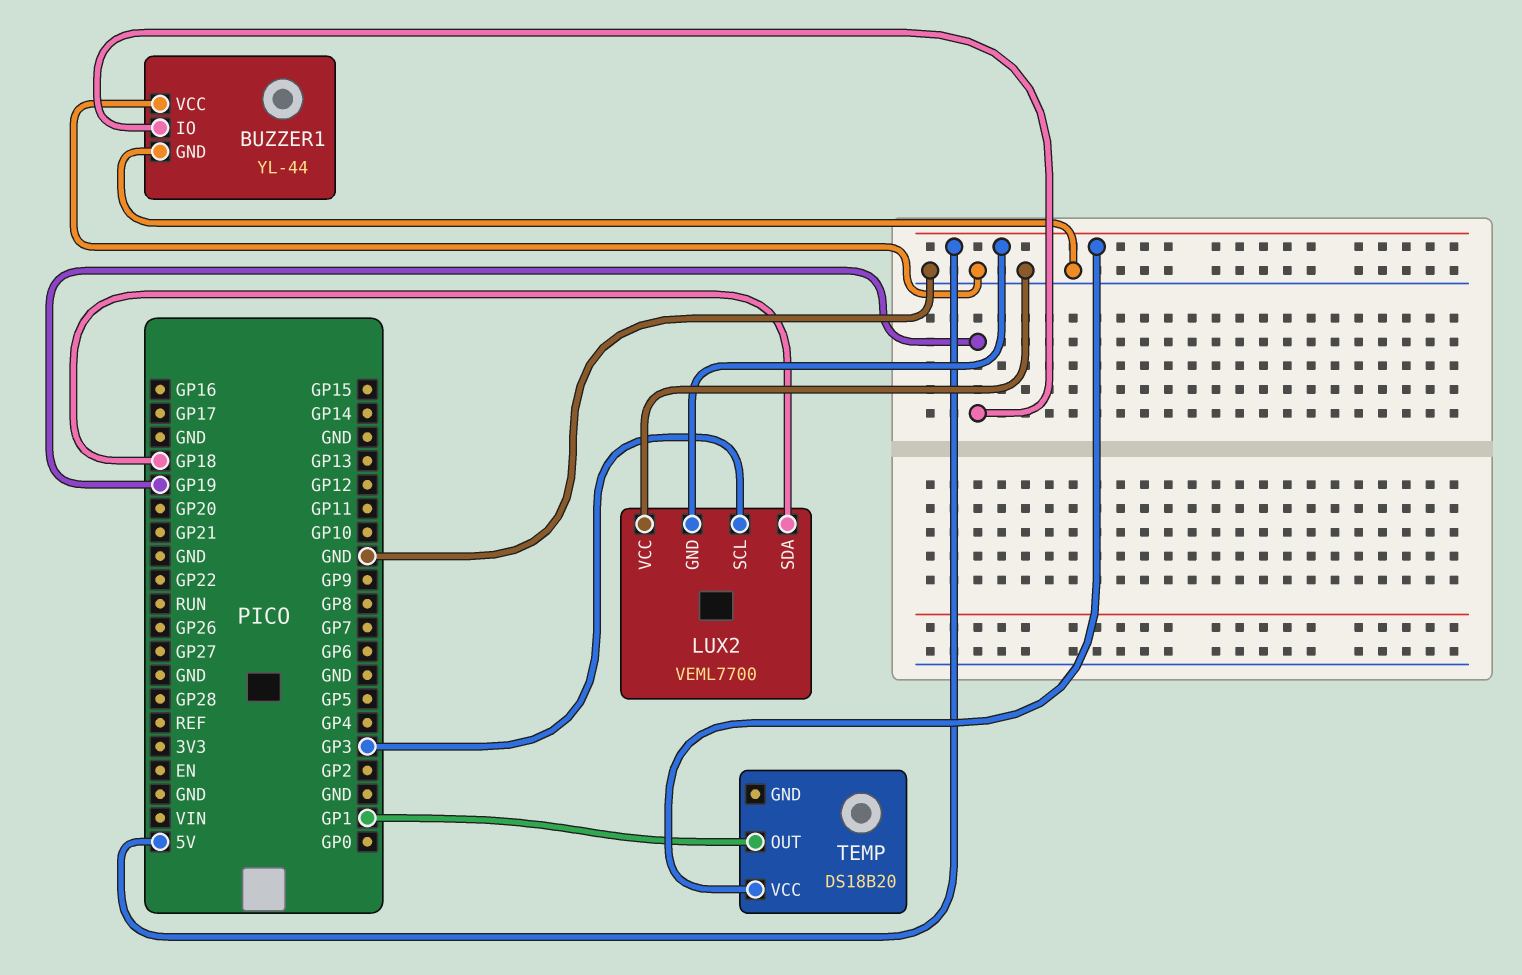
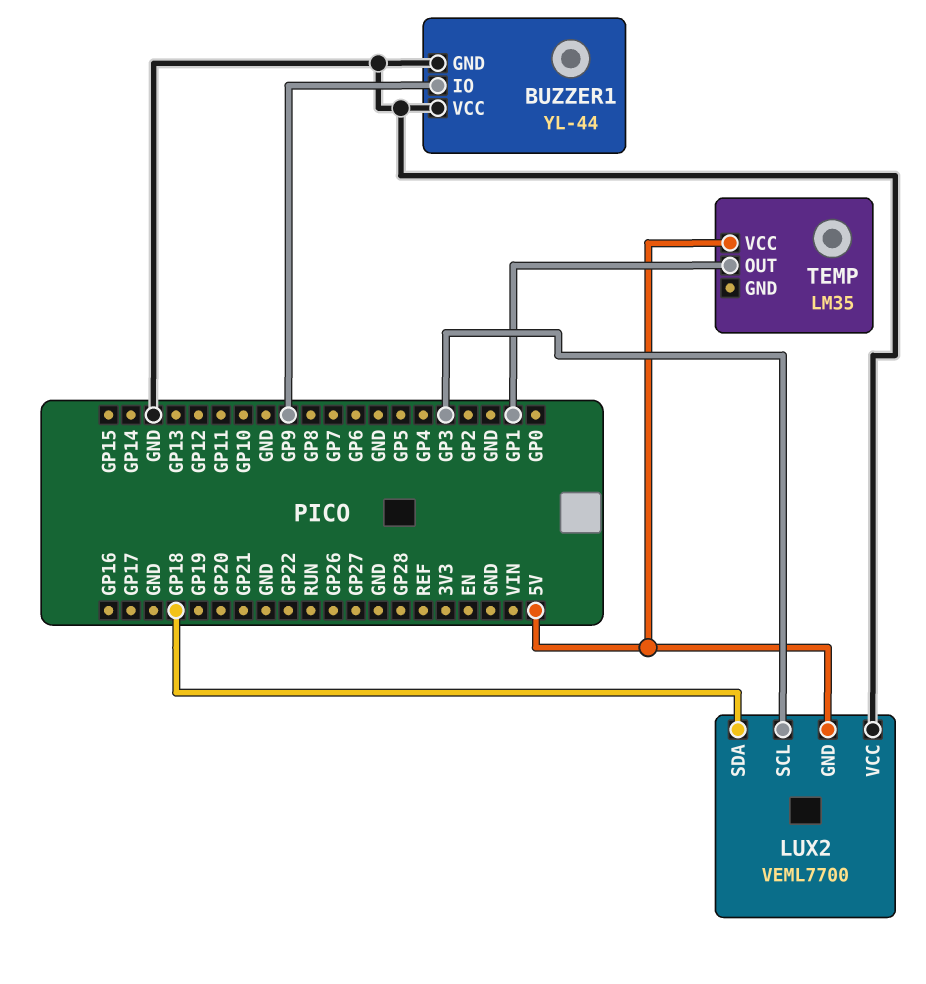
BUZZER1 pin IO: GP19 -> GP9
TEMP: DS18B20 -> LM35

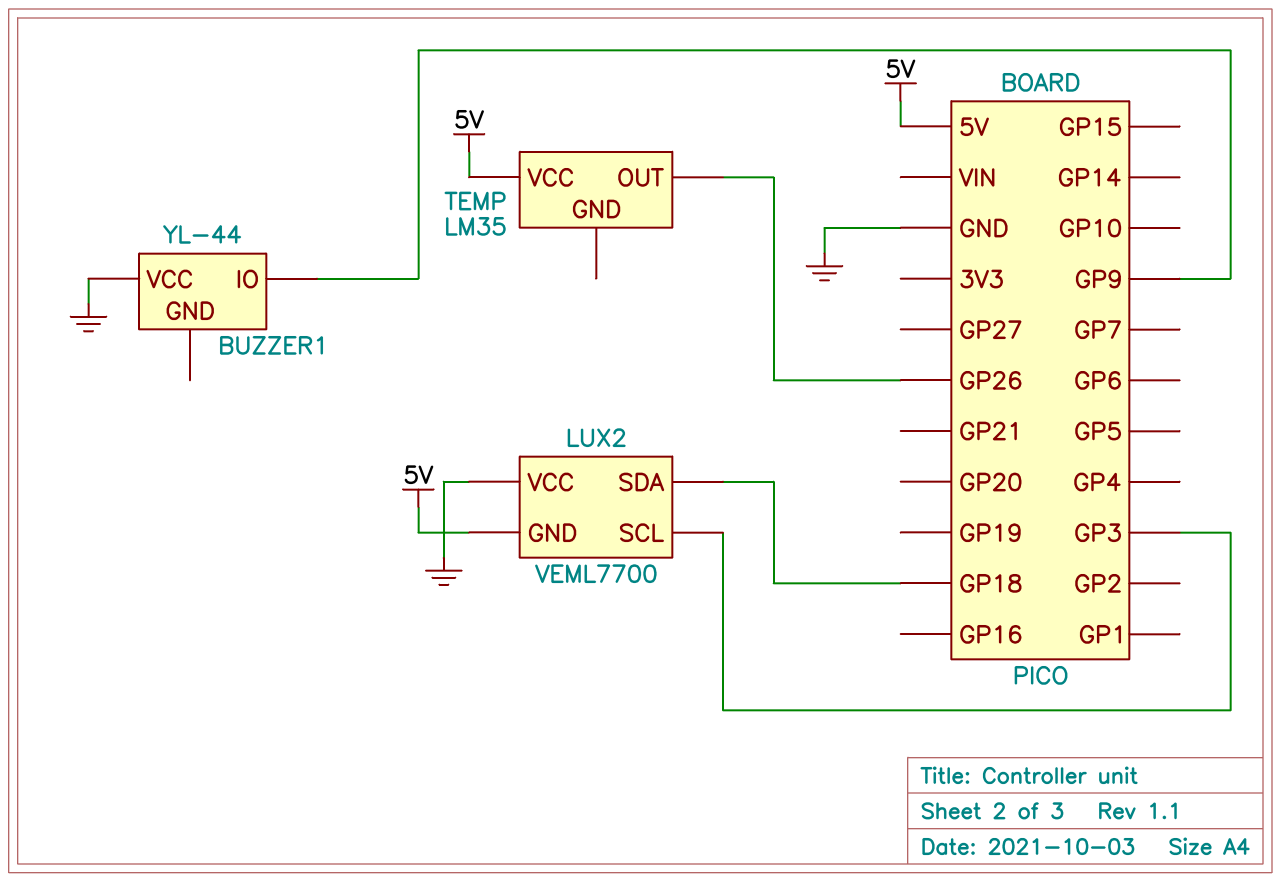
BUZZER1 pin GND: GND -> none
TEMP pin OUT: GP1 -> GP26

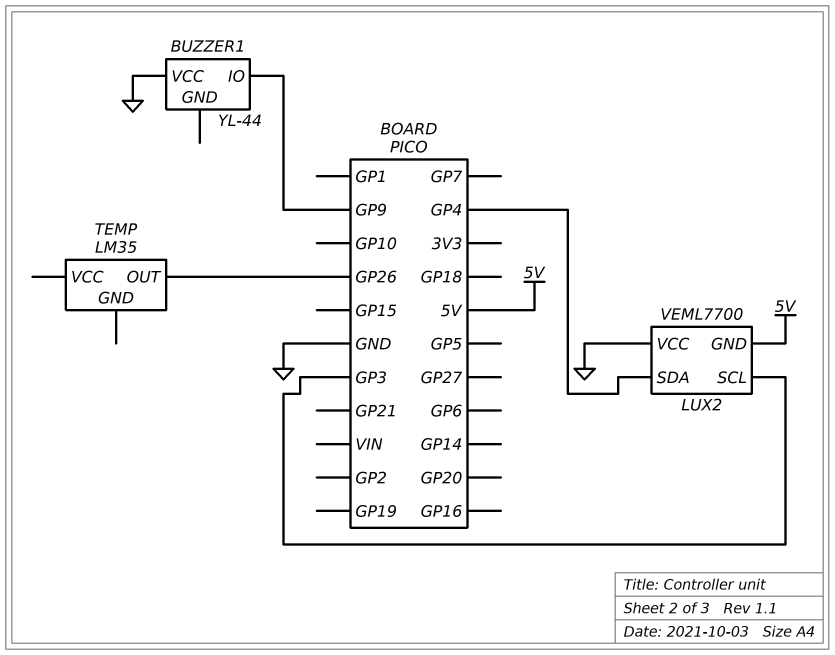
LUX2 pin SDA: GP18 -> GP4
TEMP pin VCC: 5V -> none

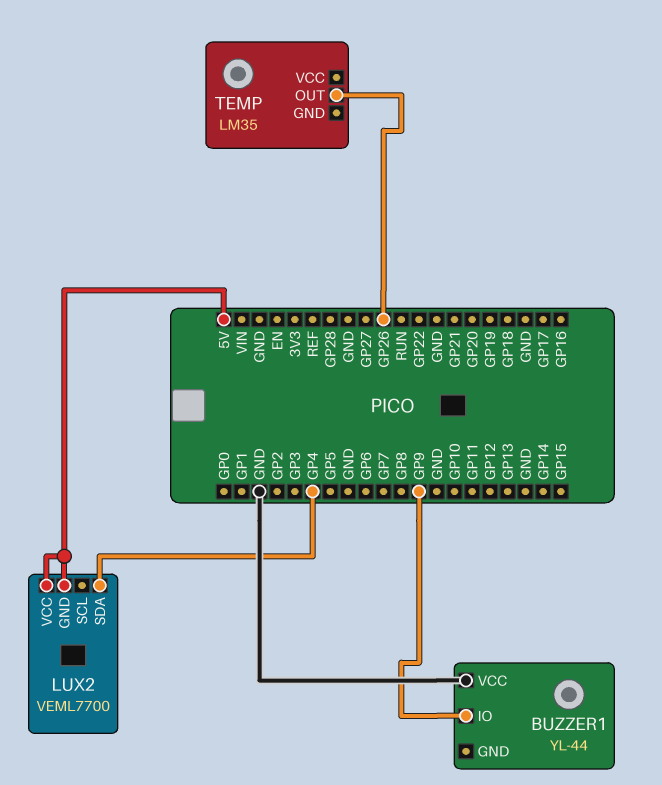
LUX2 pin SCL: GP3 -> none
LUX2 pin VCC: GND -> 5V

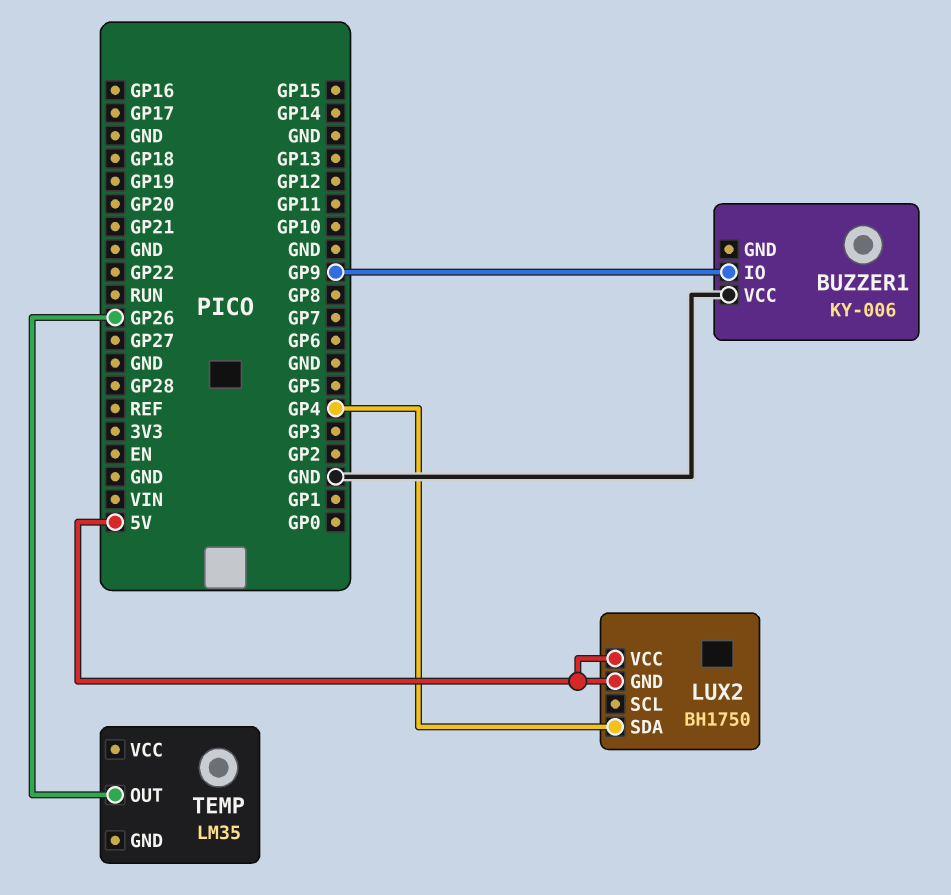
BUZZER1: YL-44 -> KY-006
LUX2: VEML7700 -> BH1750

